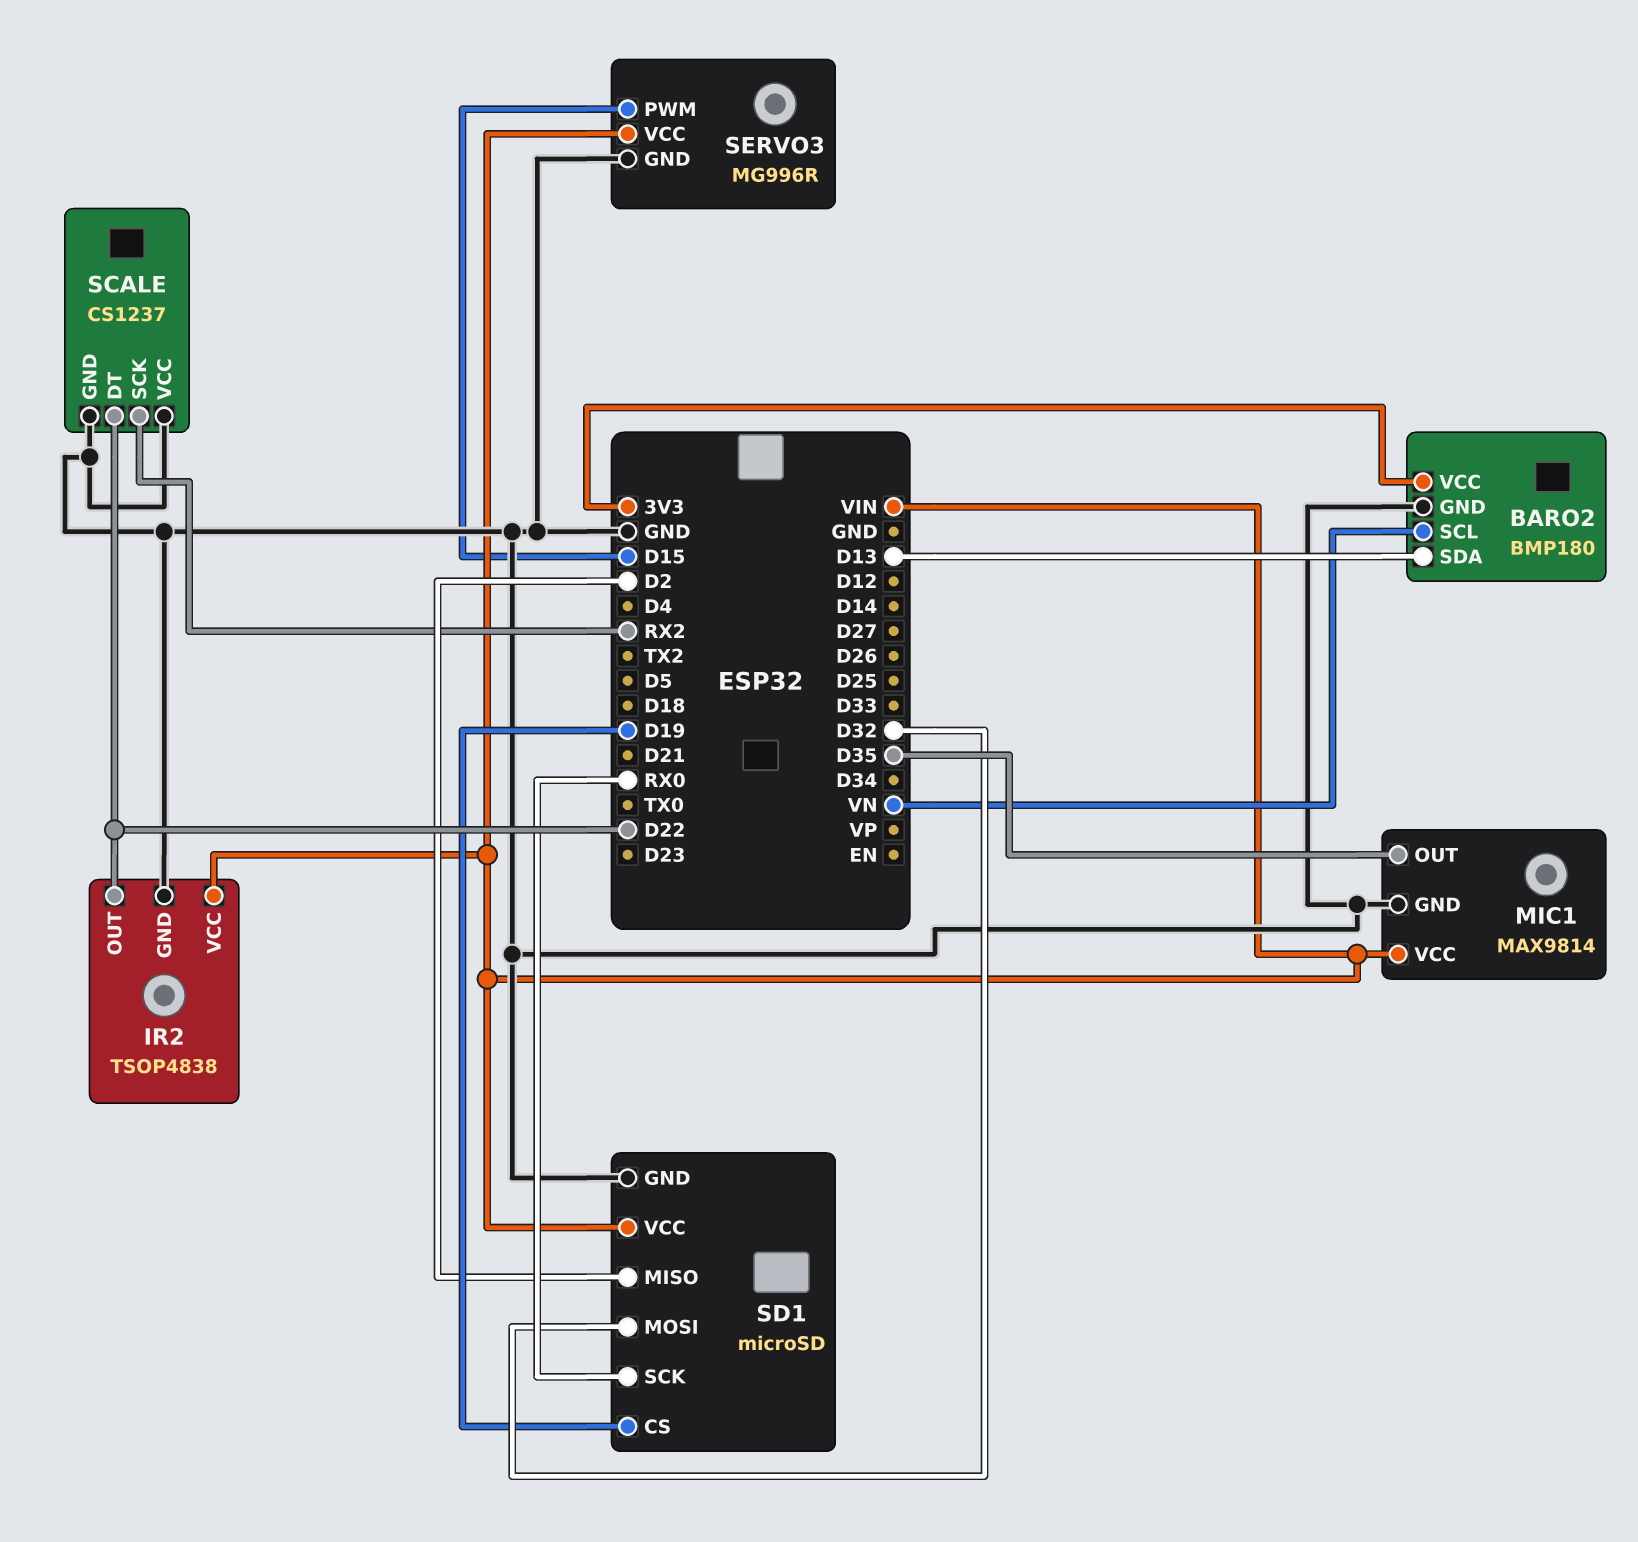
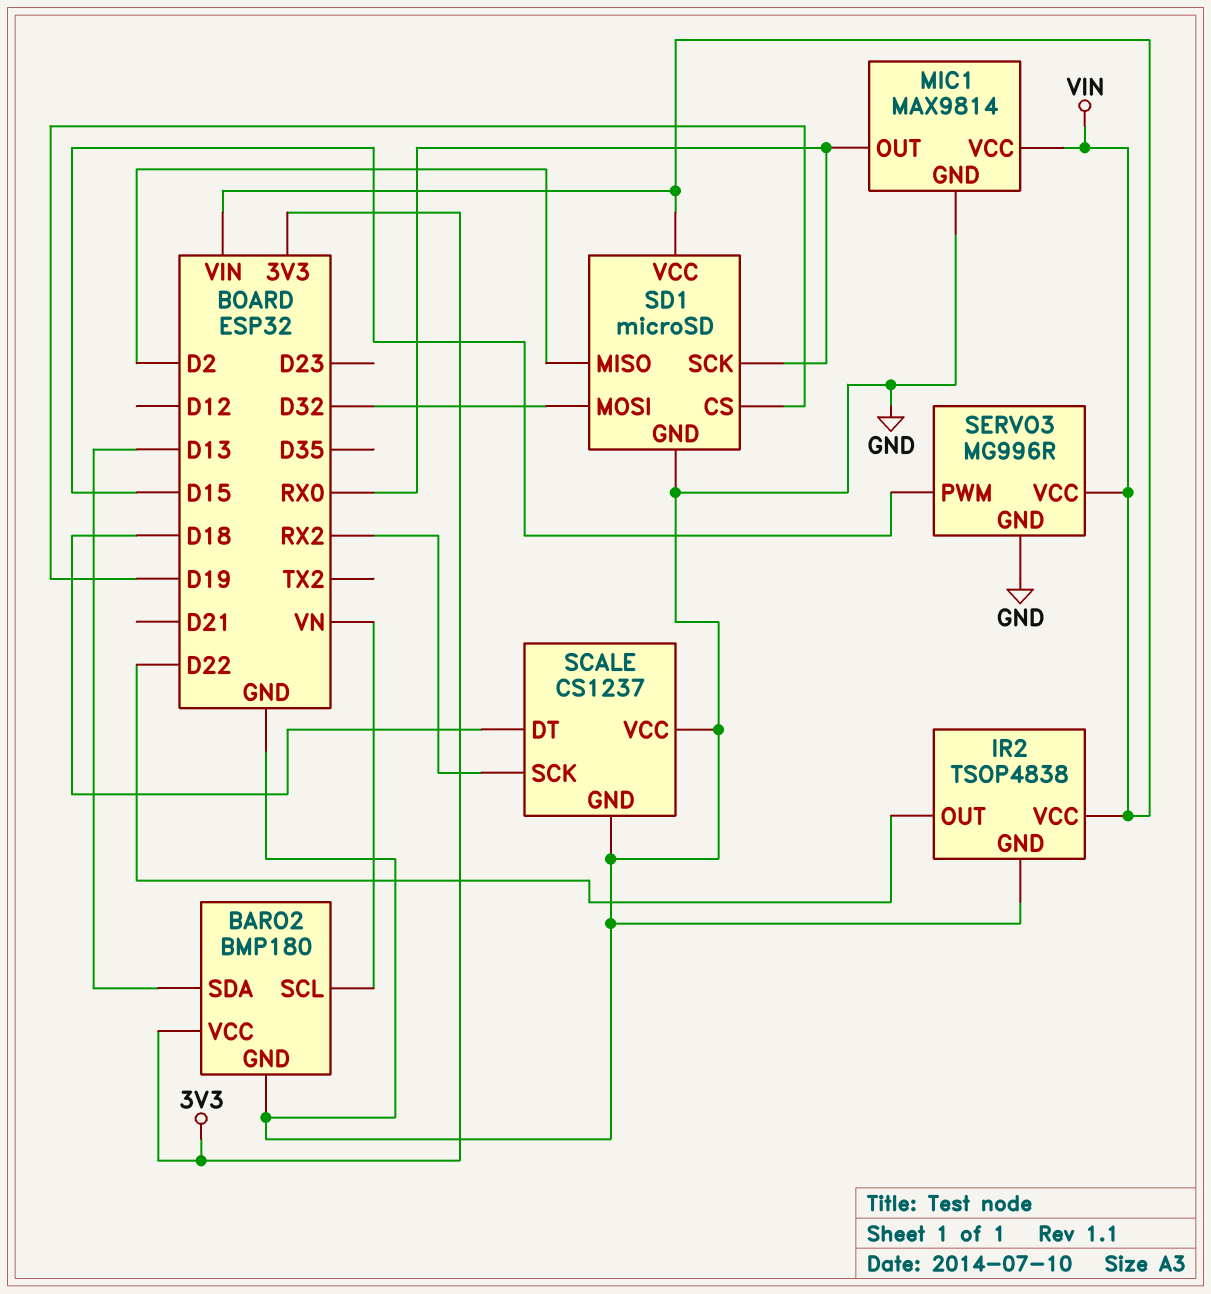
MIC1 pin OUT: D35 -> RX0
SCALE pin DT: D22 -> D18

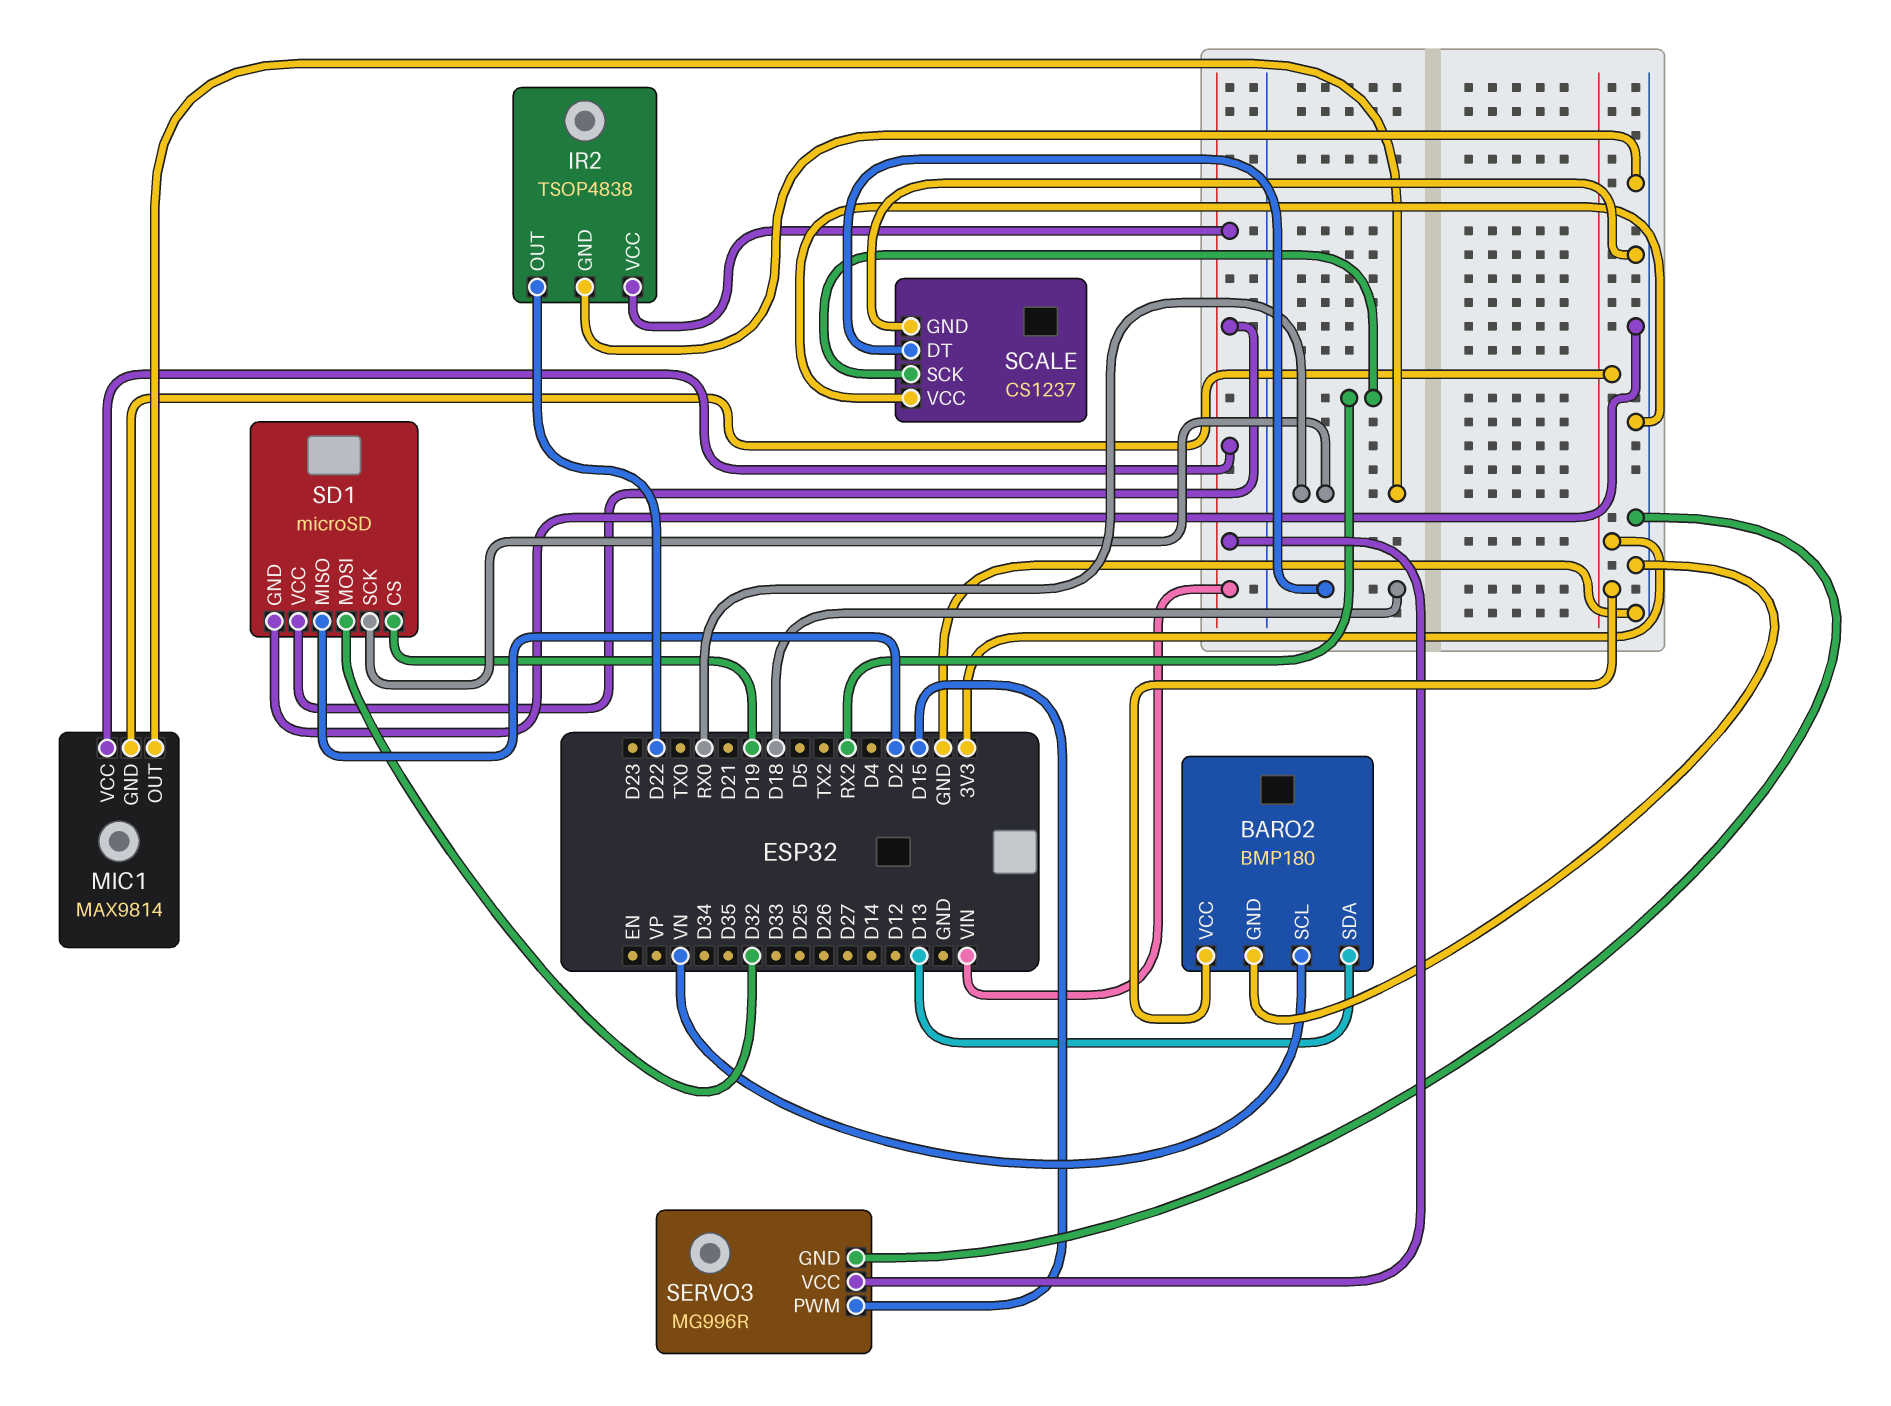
MIC1 pin GND: GND -> 3V3

